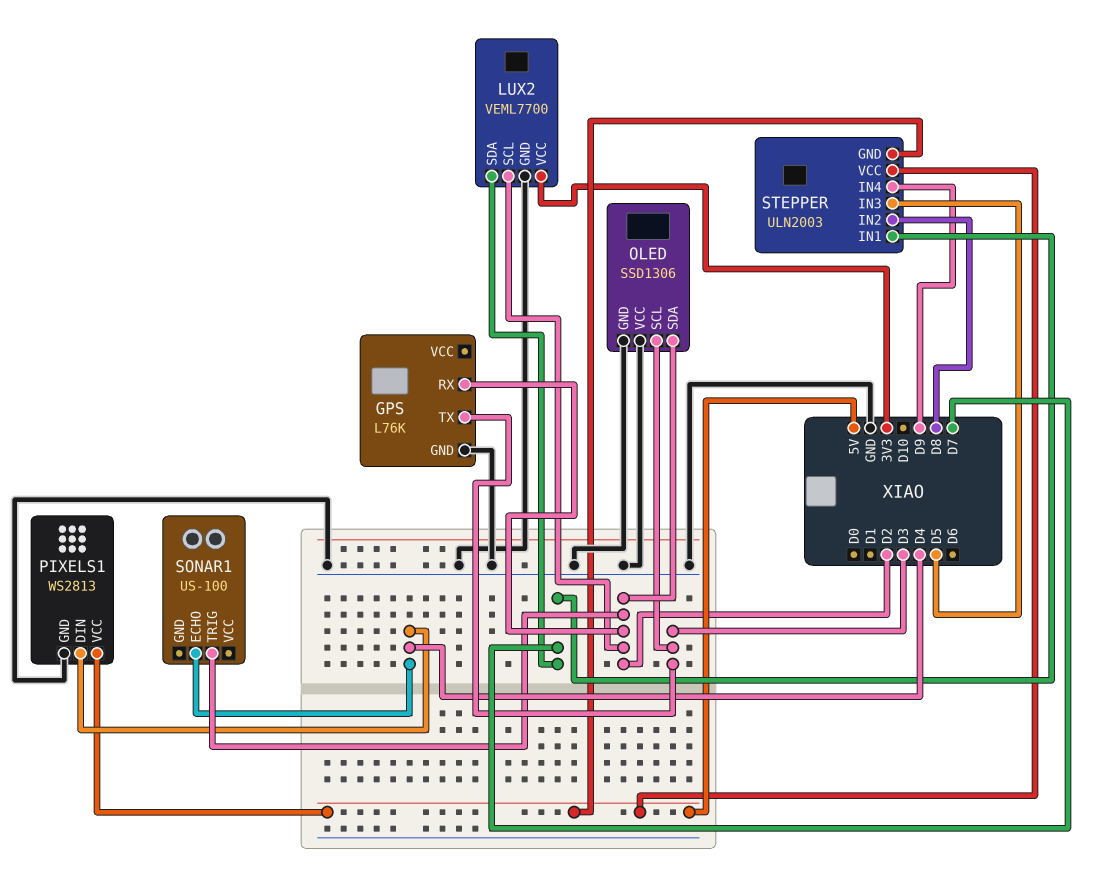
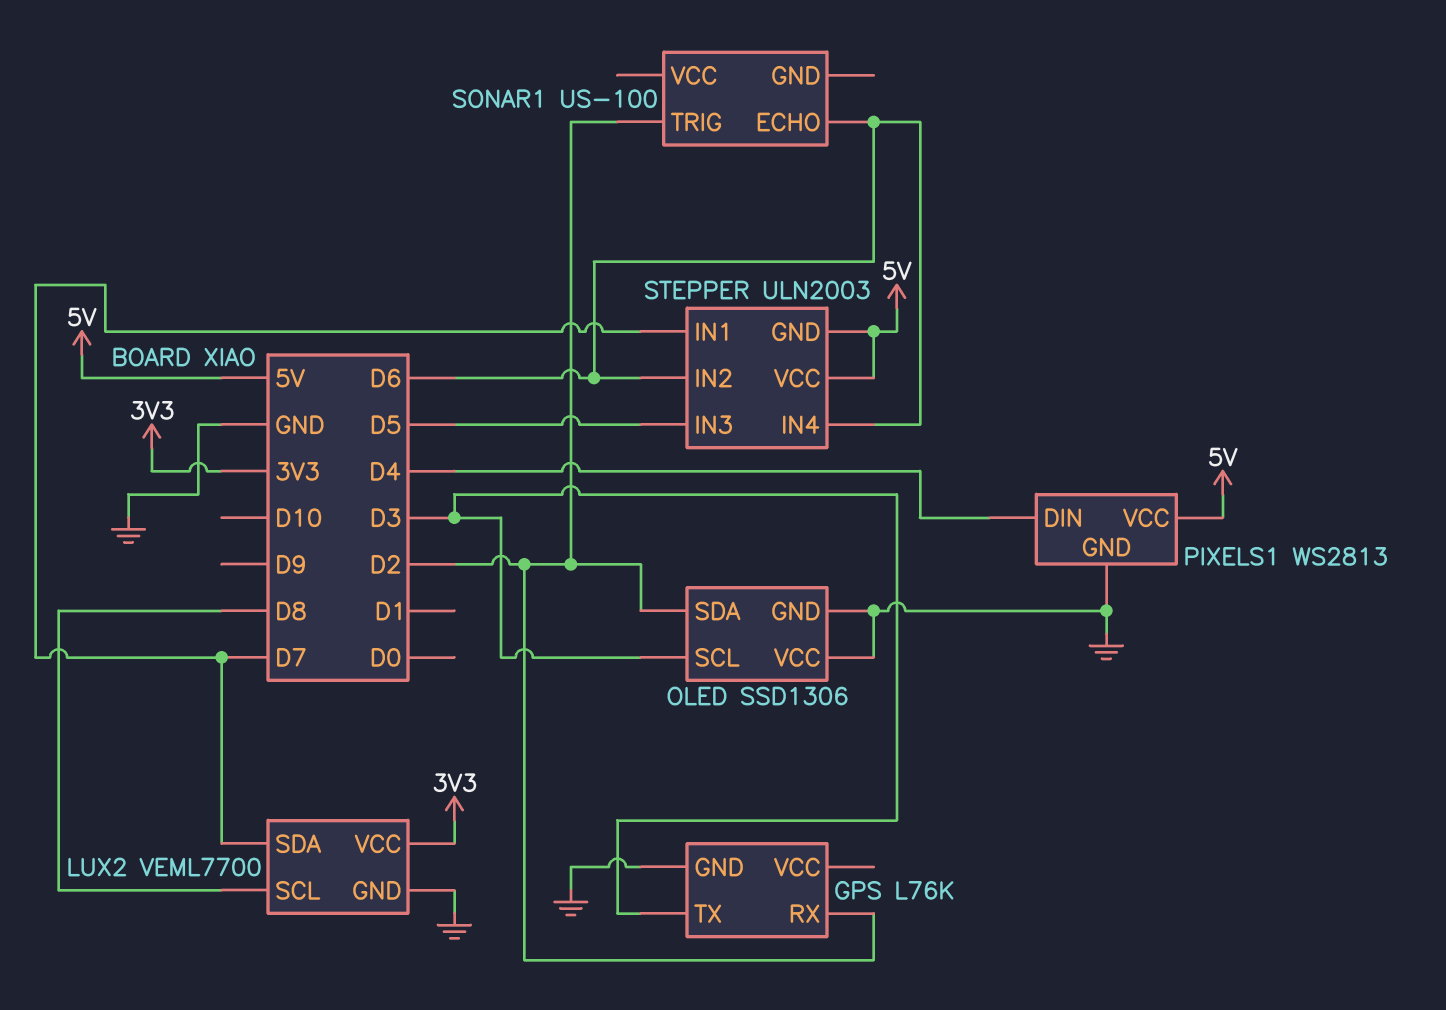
LUX2 pin SCL: D2 -> D8
SONAR1 pin ECHO: D4 -> D6
STEPPER pin IN2: D8 -> D6
STEPPER pin IN4: D9 -> D6

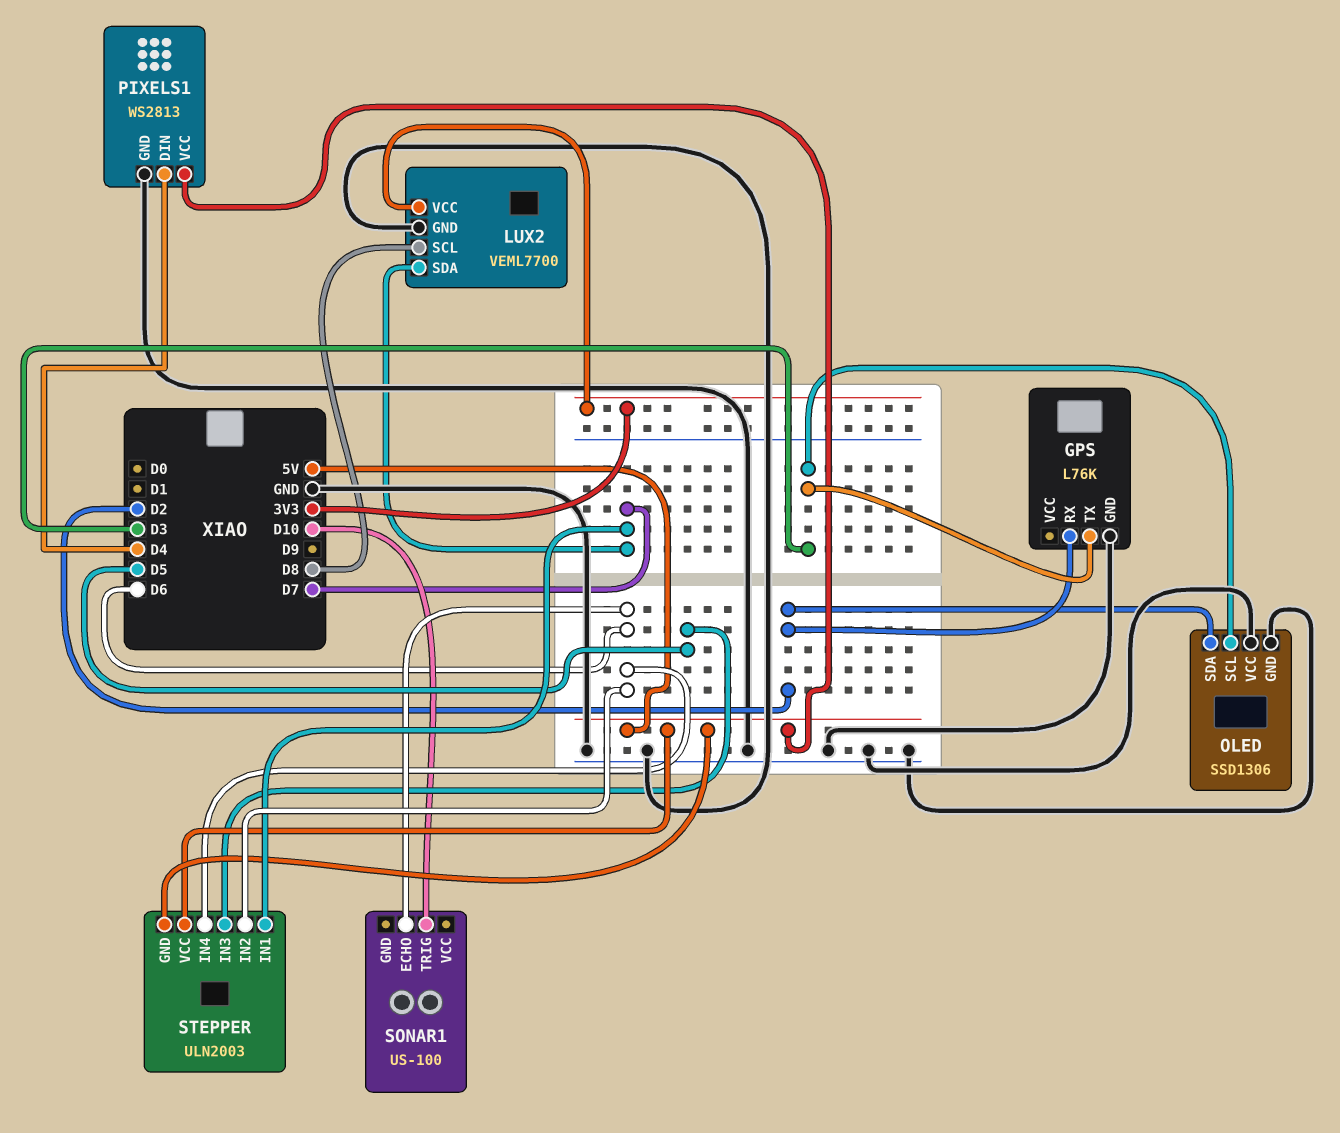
SONAR1 pin TRIG: D2 -> D10

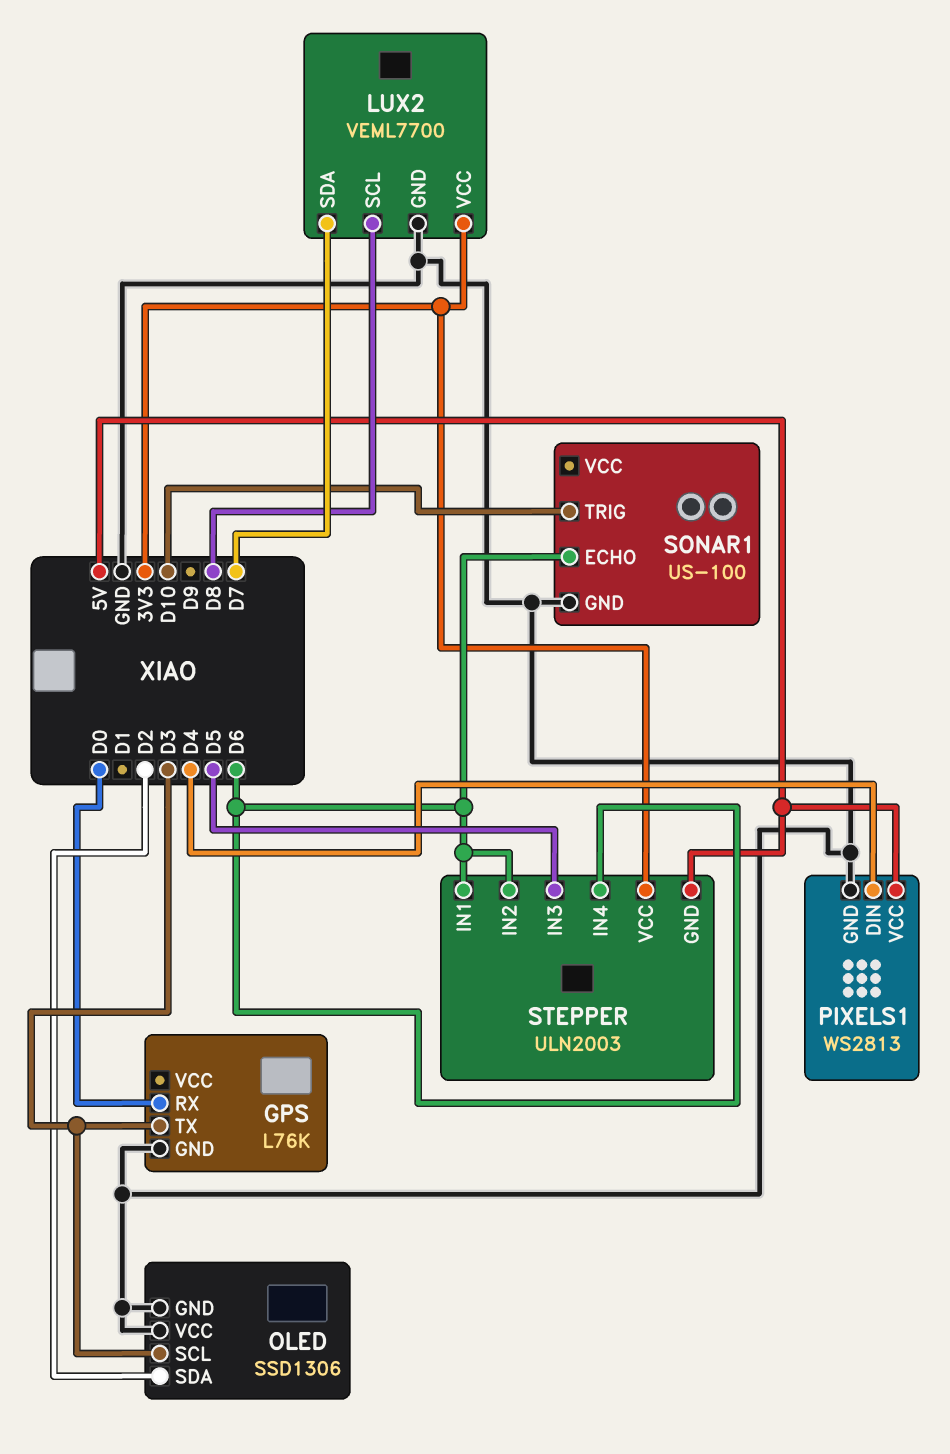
GPS pin RX: D2 -> D0
SONAR1 pin GND: none -> GND
STEPPER pin IN1: D7 -> D6
STEPPER pin VCC: 5V -> 3V3

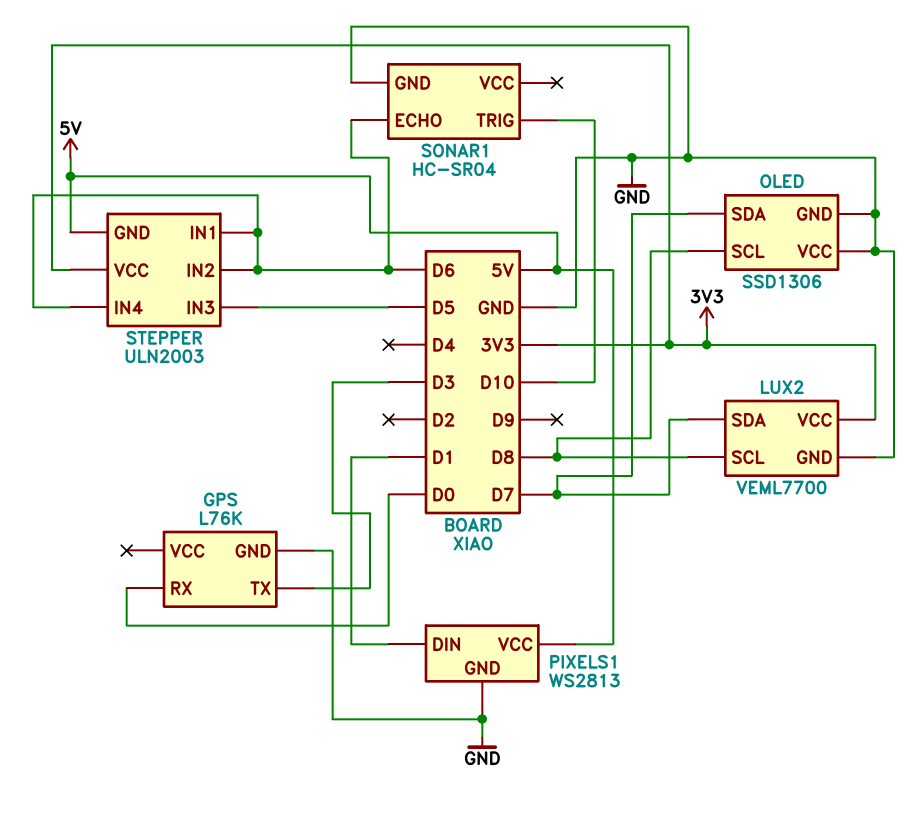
OLED pin SCL: D3 -> D8
OLED pin SDA: D2 -> D7
PIXELS1 pin DIN: D4 -> D1
SONAR1: US-100 -> HC-SR04

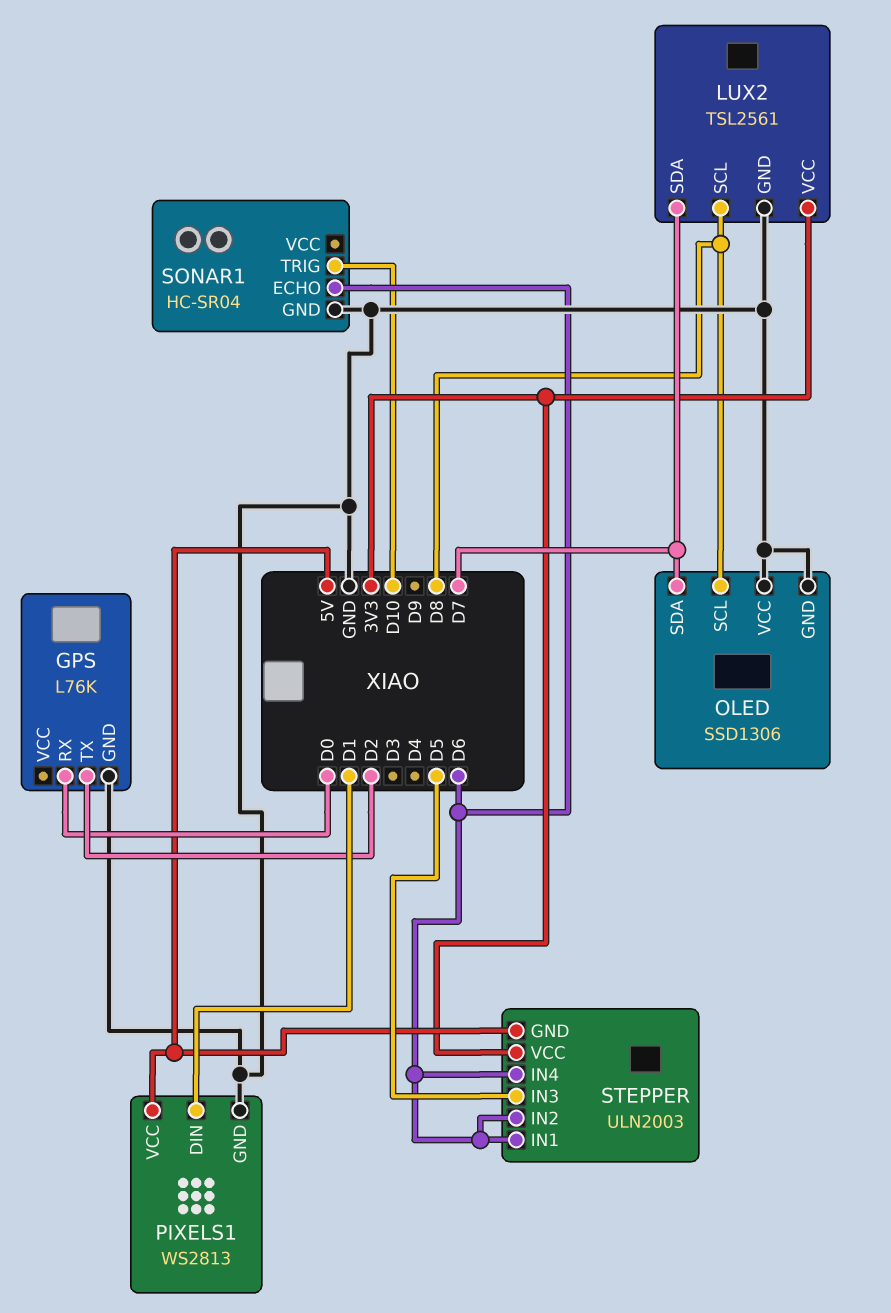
GPS pin TX: D3 -> D2
LUX2: VEML7700 -> TSL2561

